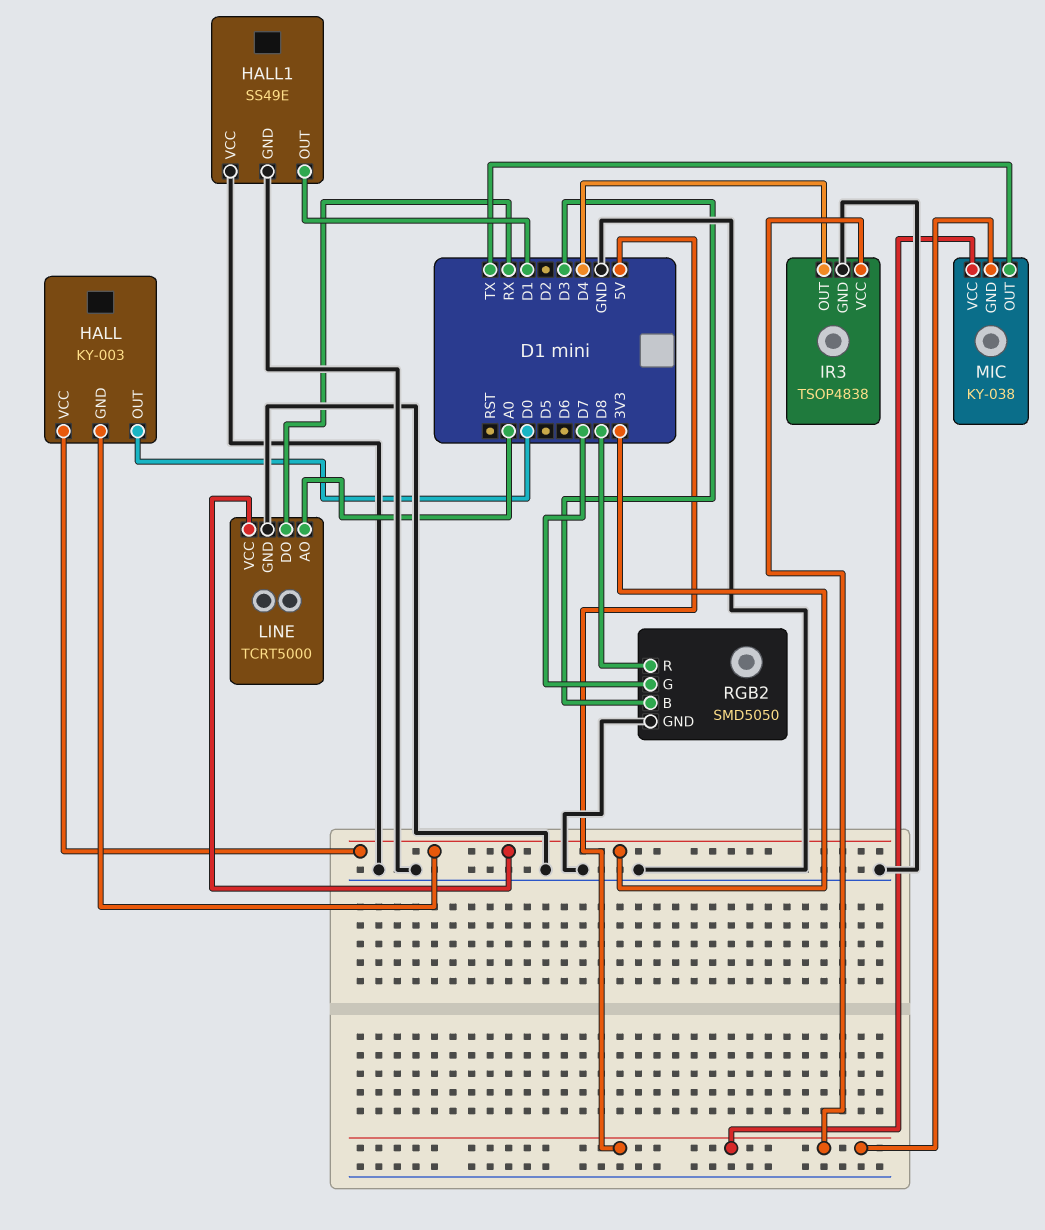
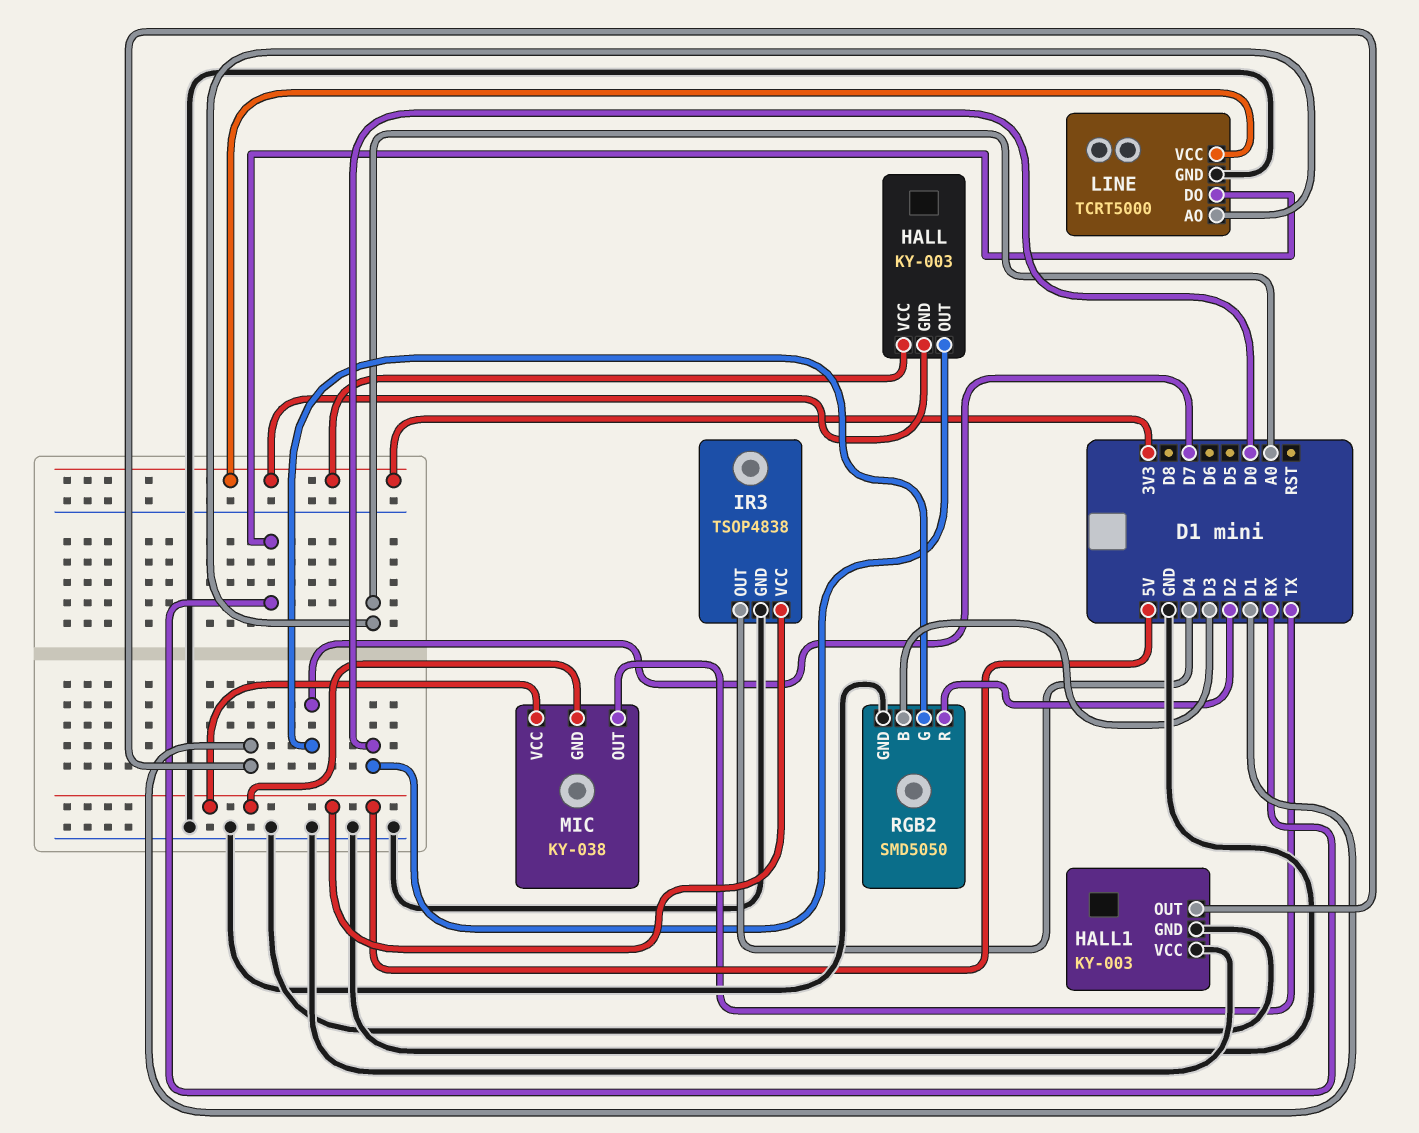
HALL1: SS49E -> KY-003
RGB2 pin R: D8 -> D2

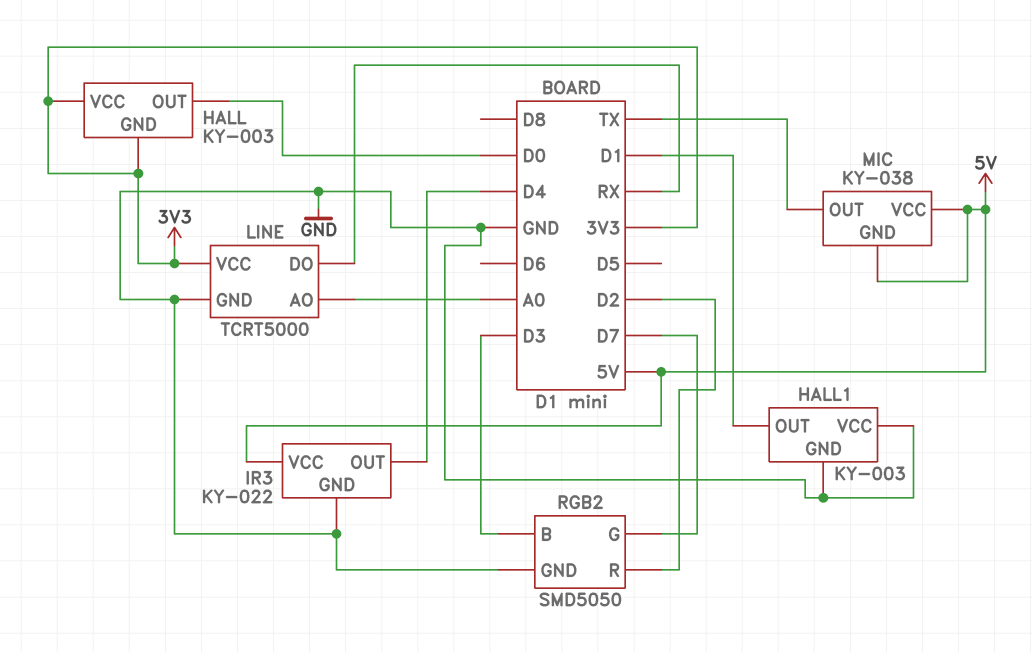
IR3: TSOP4838 -> KY-022

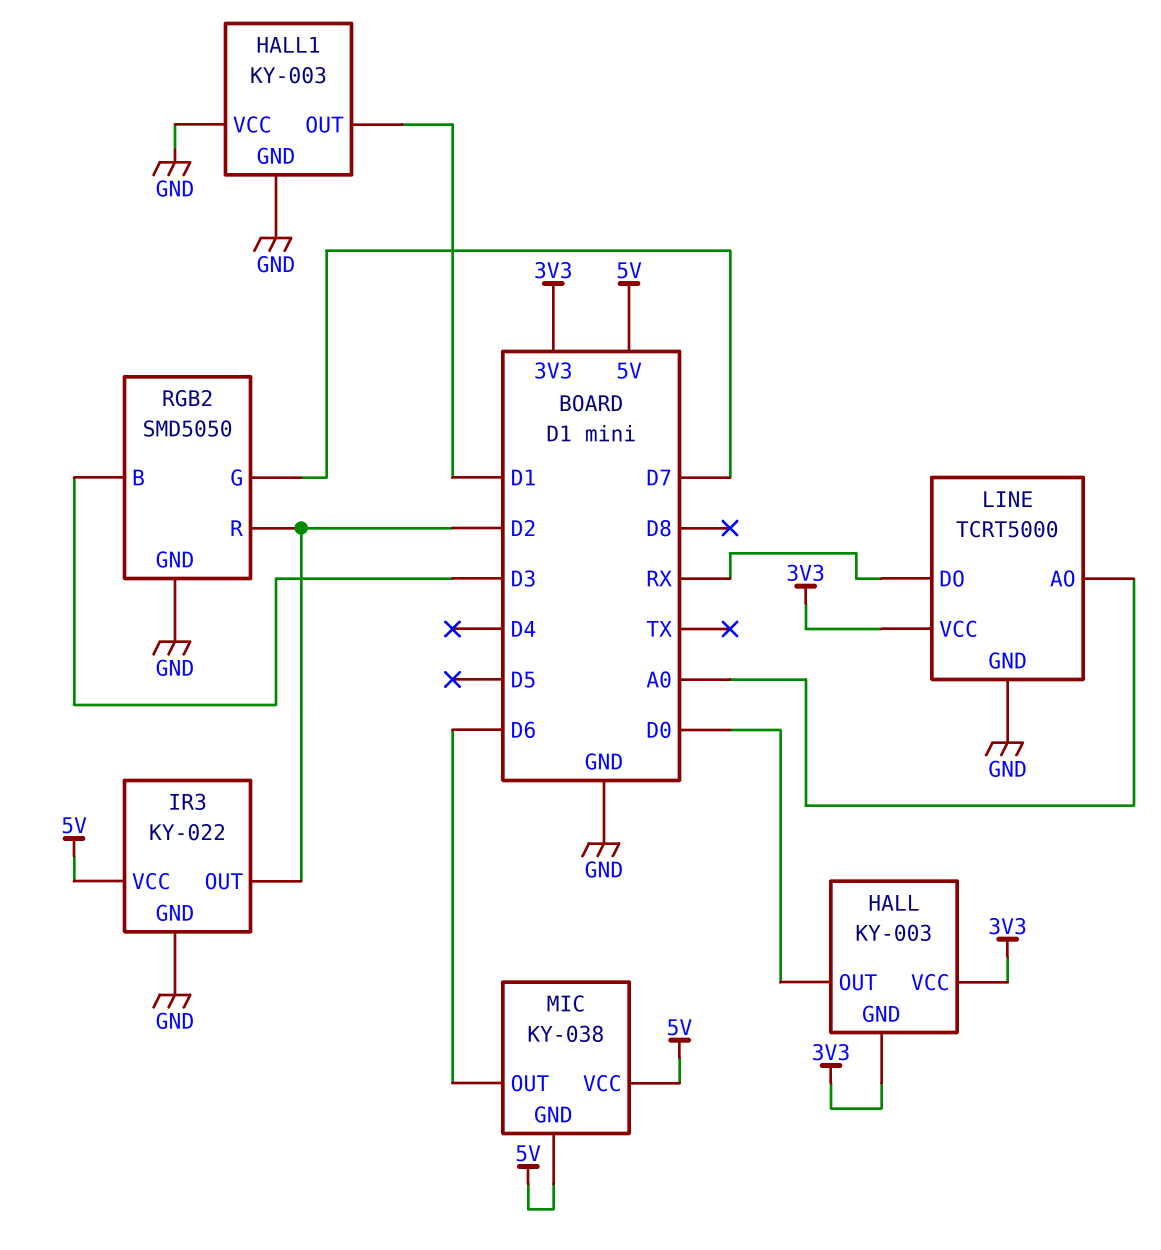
IR3 pin OUT: D4 -> D2
MIC pin OUT: TX -> D6

